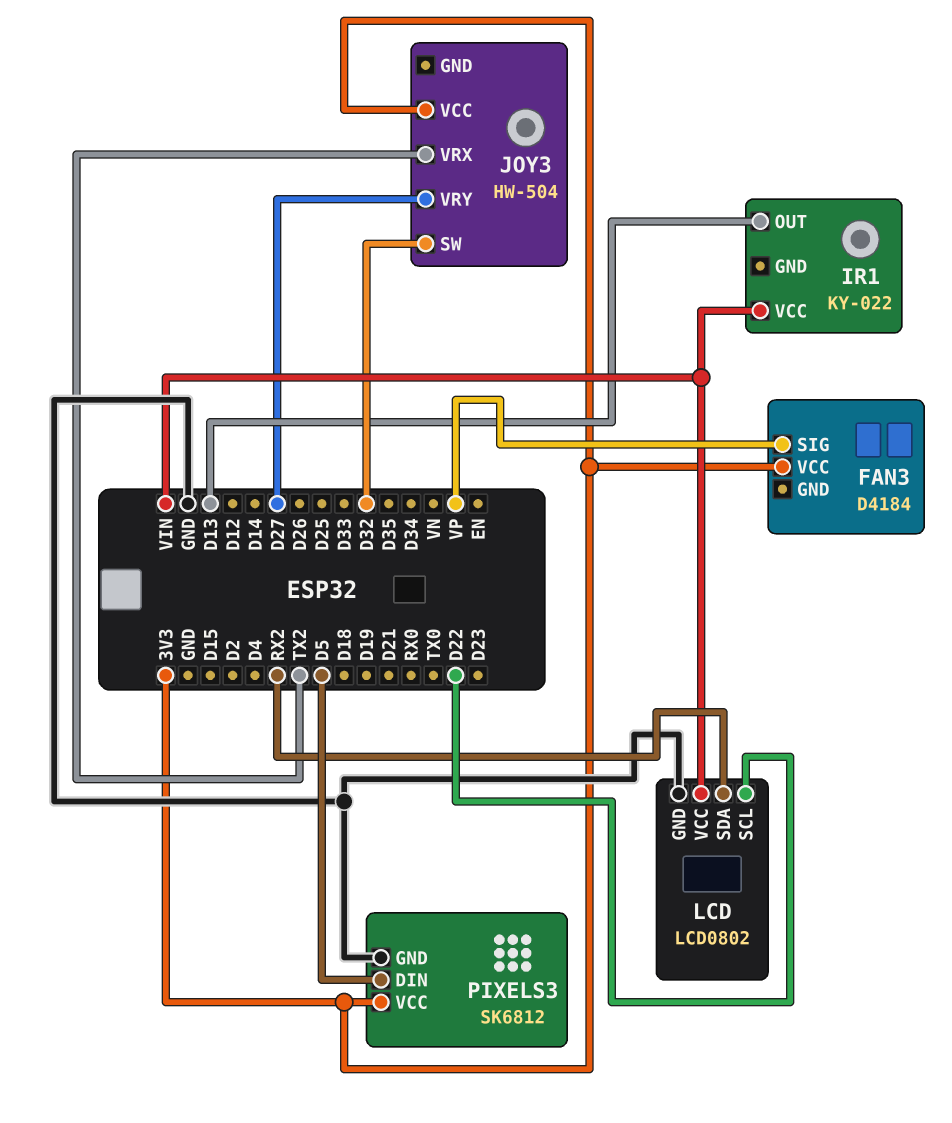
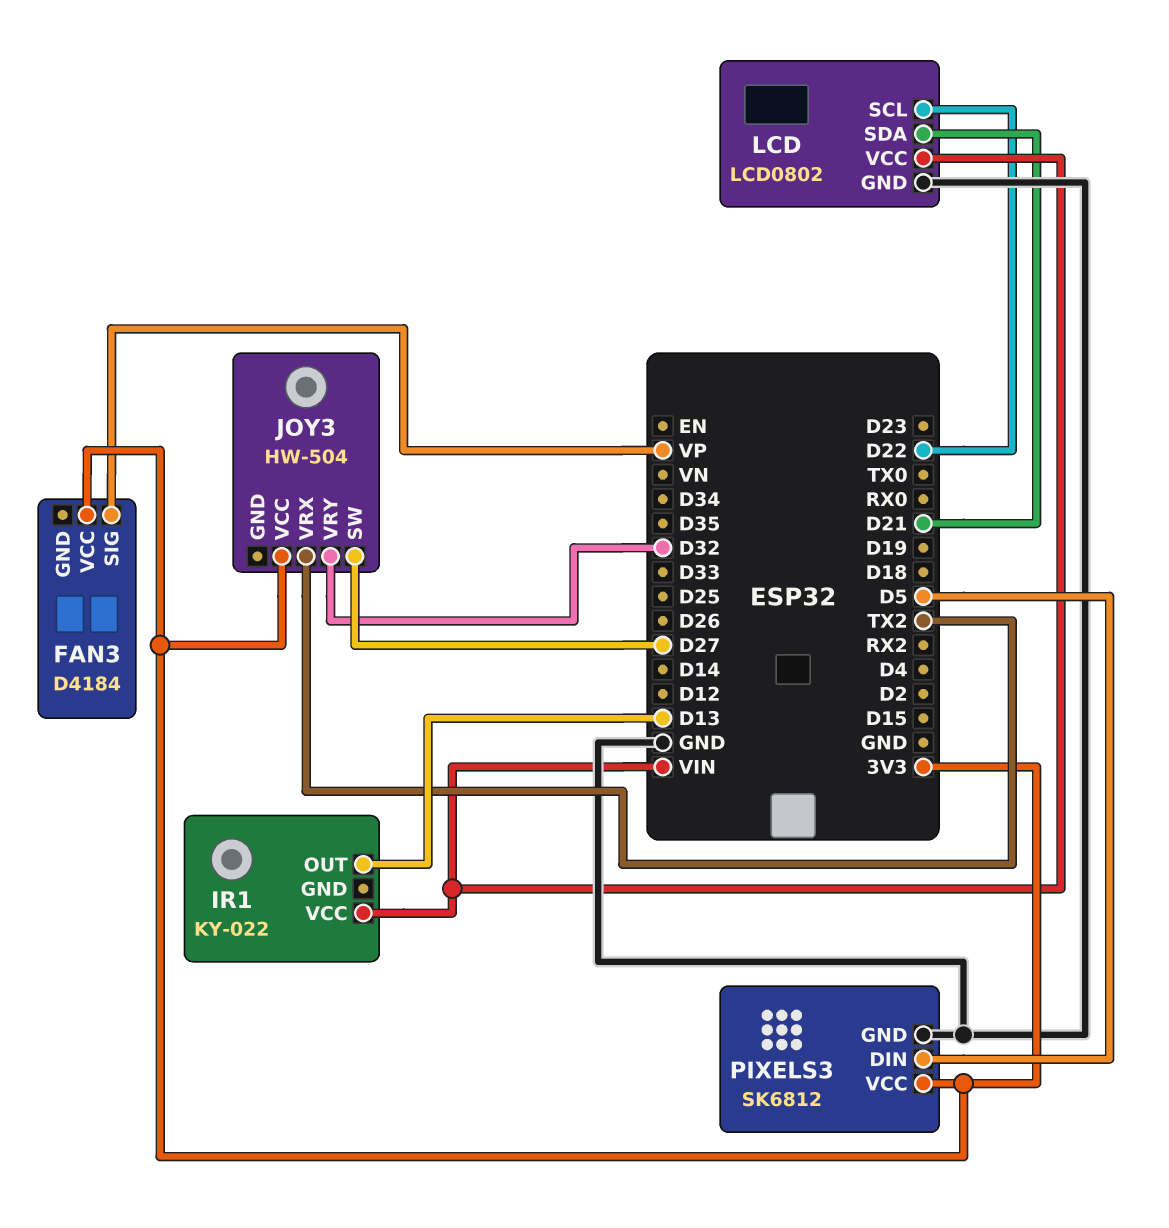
JOY3 pin SW: D32 -> D27
JOY3 pin VRY: D27 -> D32
LCD pin SDA: RX2 -> D21

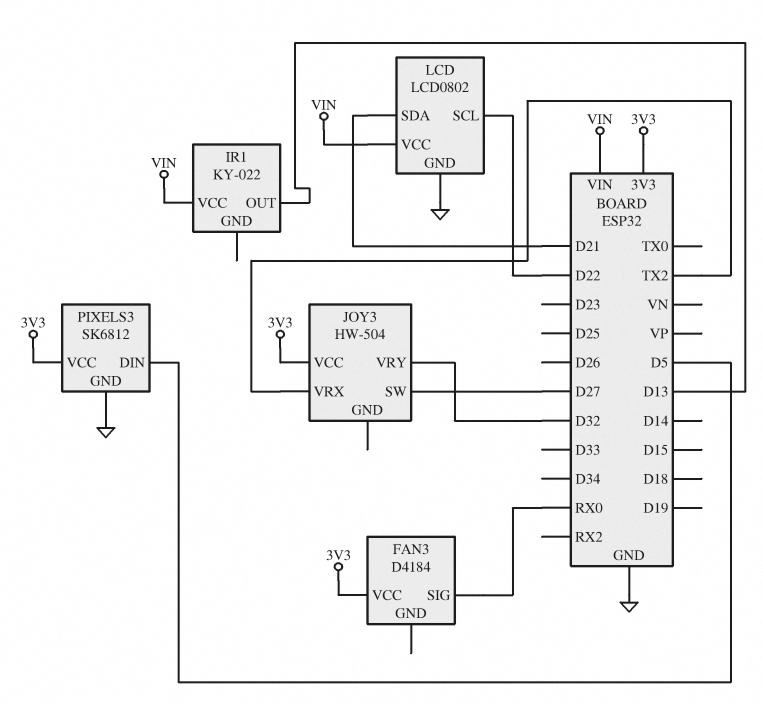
FAN3 pin SIG: VP -> RX0

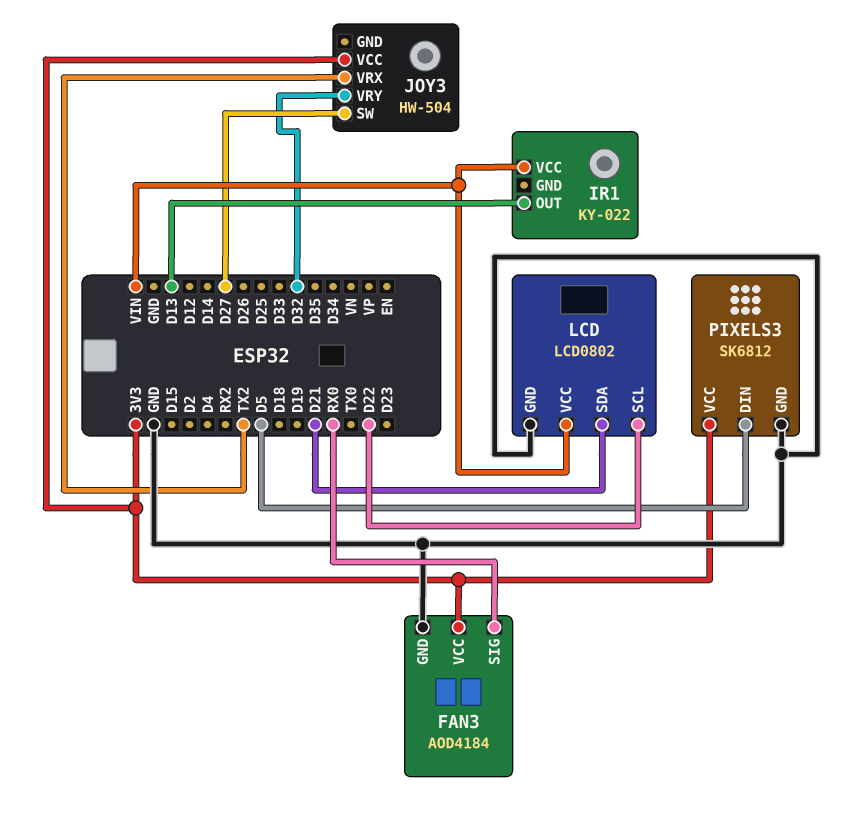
FAN3: D4184 -> AOD4184
FAN3 pin GND: none -> GND

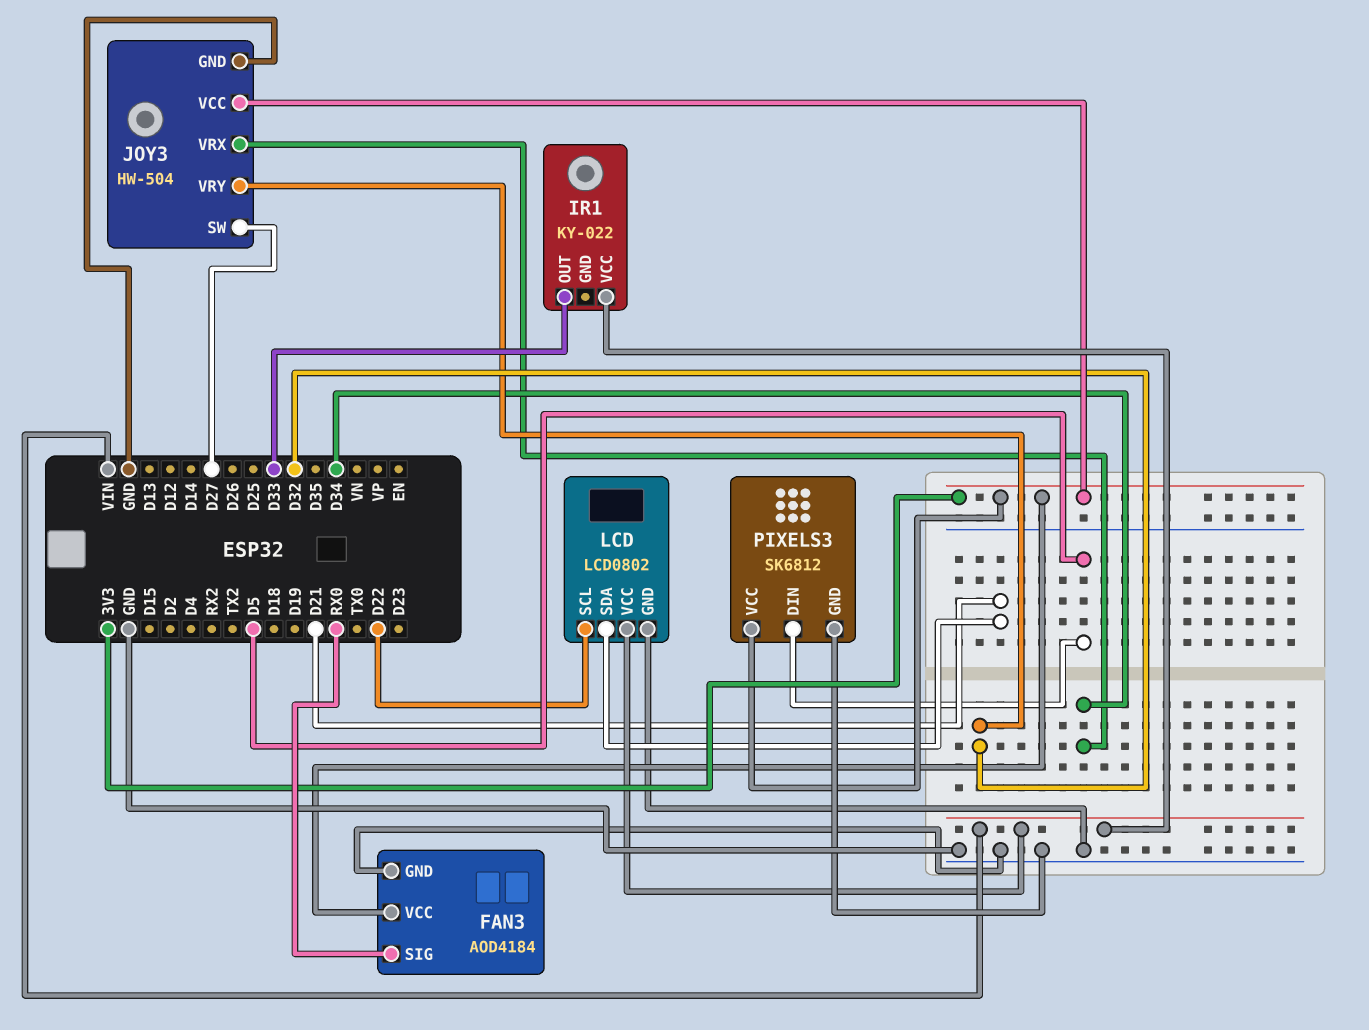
IR1 pin OUT: D13 -> D33
JOY3 pin GND: none -> GND
JOY3 pin VRX: TX2 -> D34

